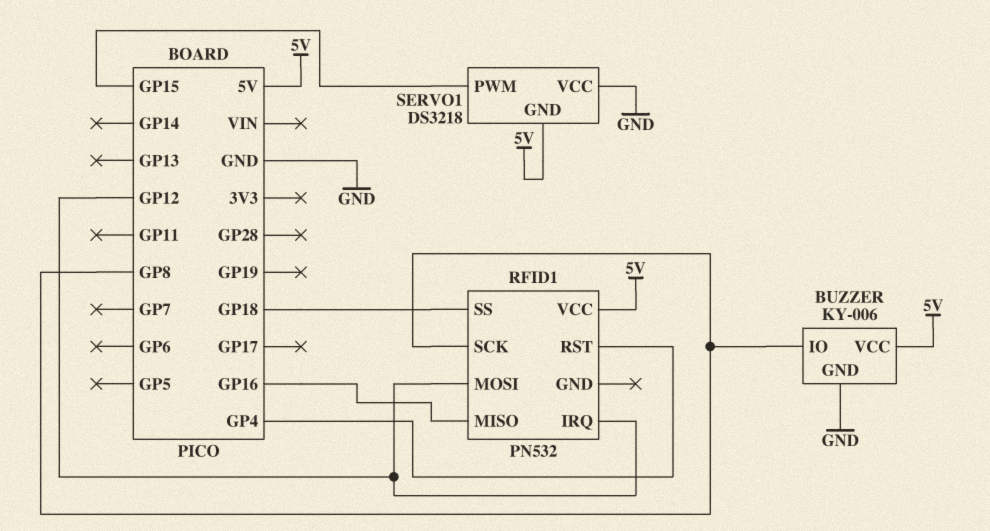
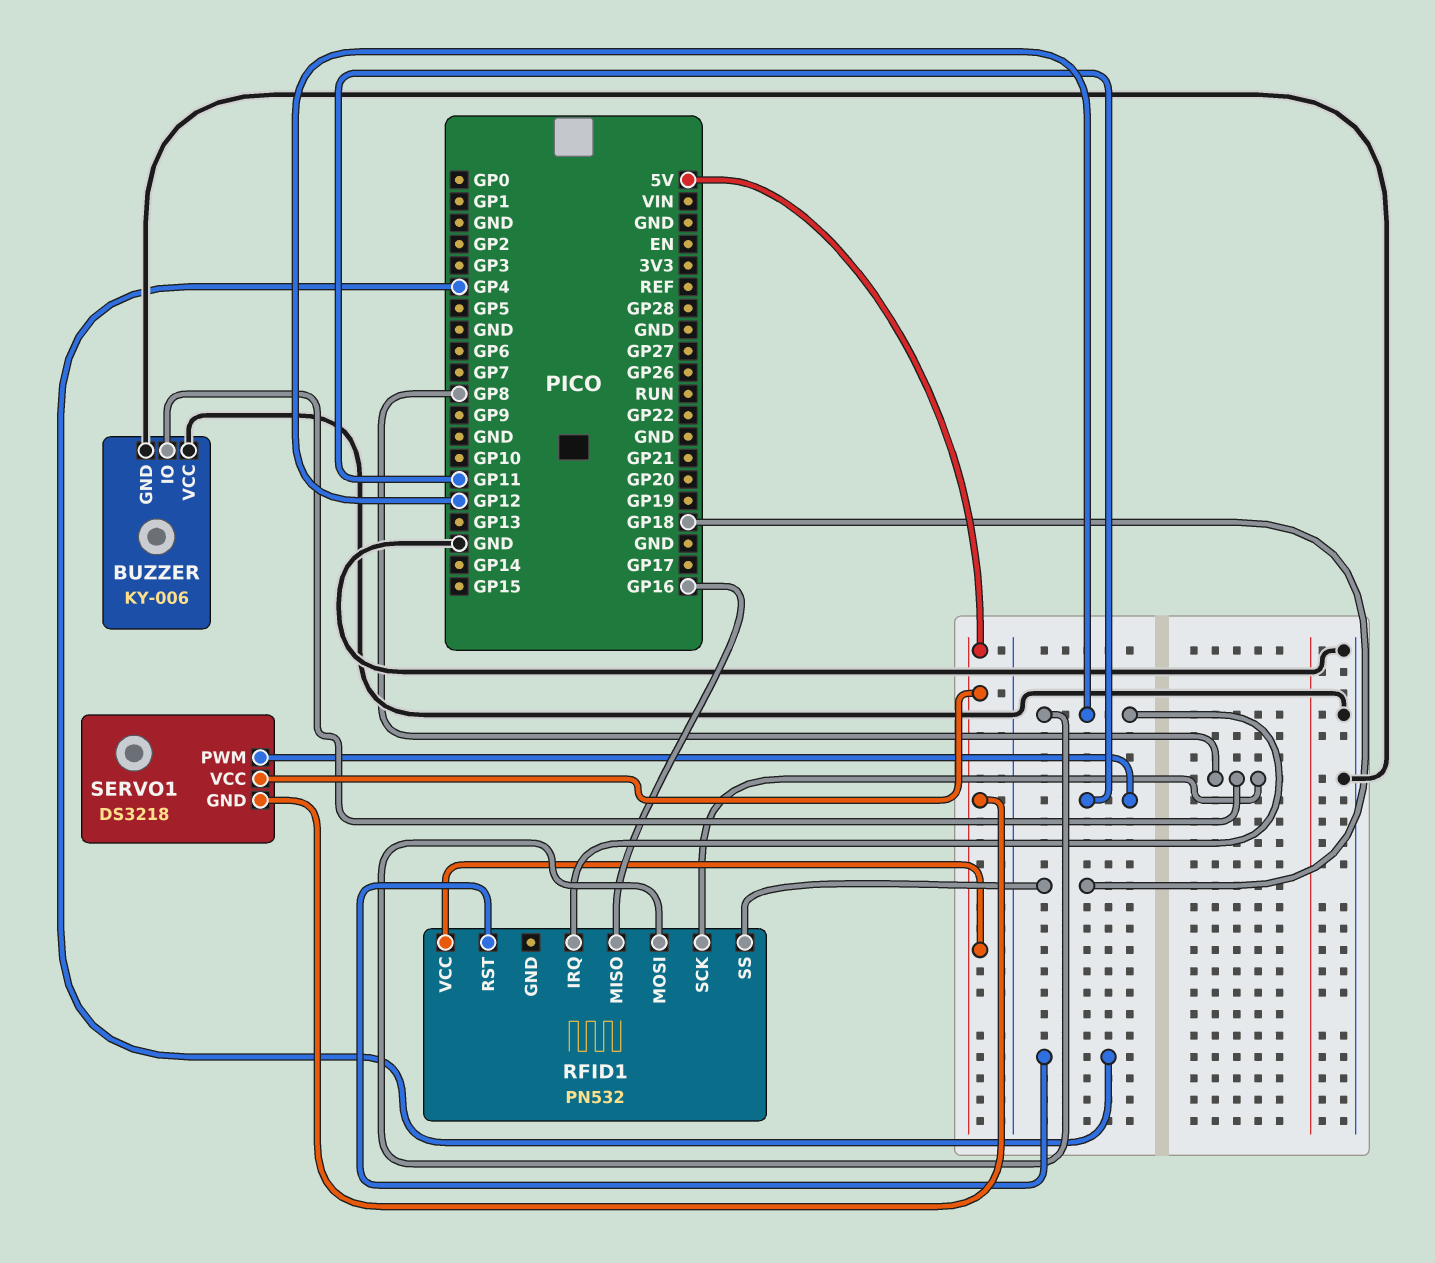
BUZZER pin VCC: 5V -> GND
SERVO1 pin PWM: GP15 -> GP11
SERVO1 pin VCC: GND -> 5V

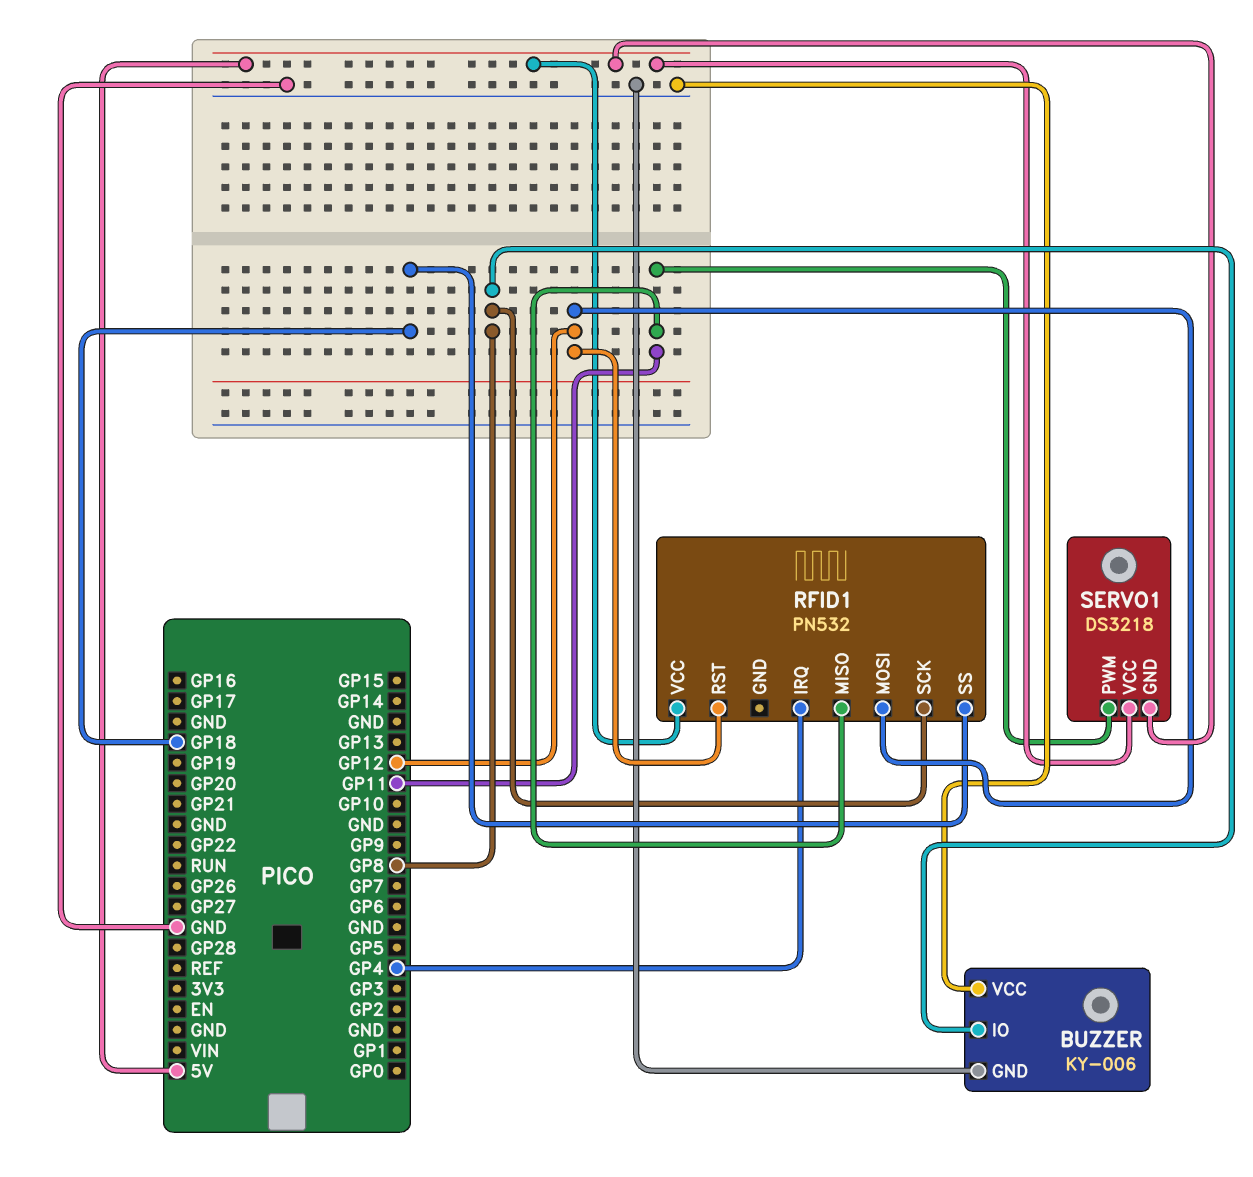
RFID1 pin IRQ: GP12 -> GP4
RFID1 pin MISO: GP16 -> GP11
RFID1 pin RST: GP4 -> GP12

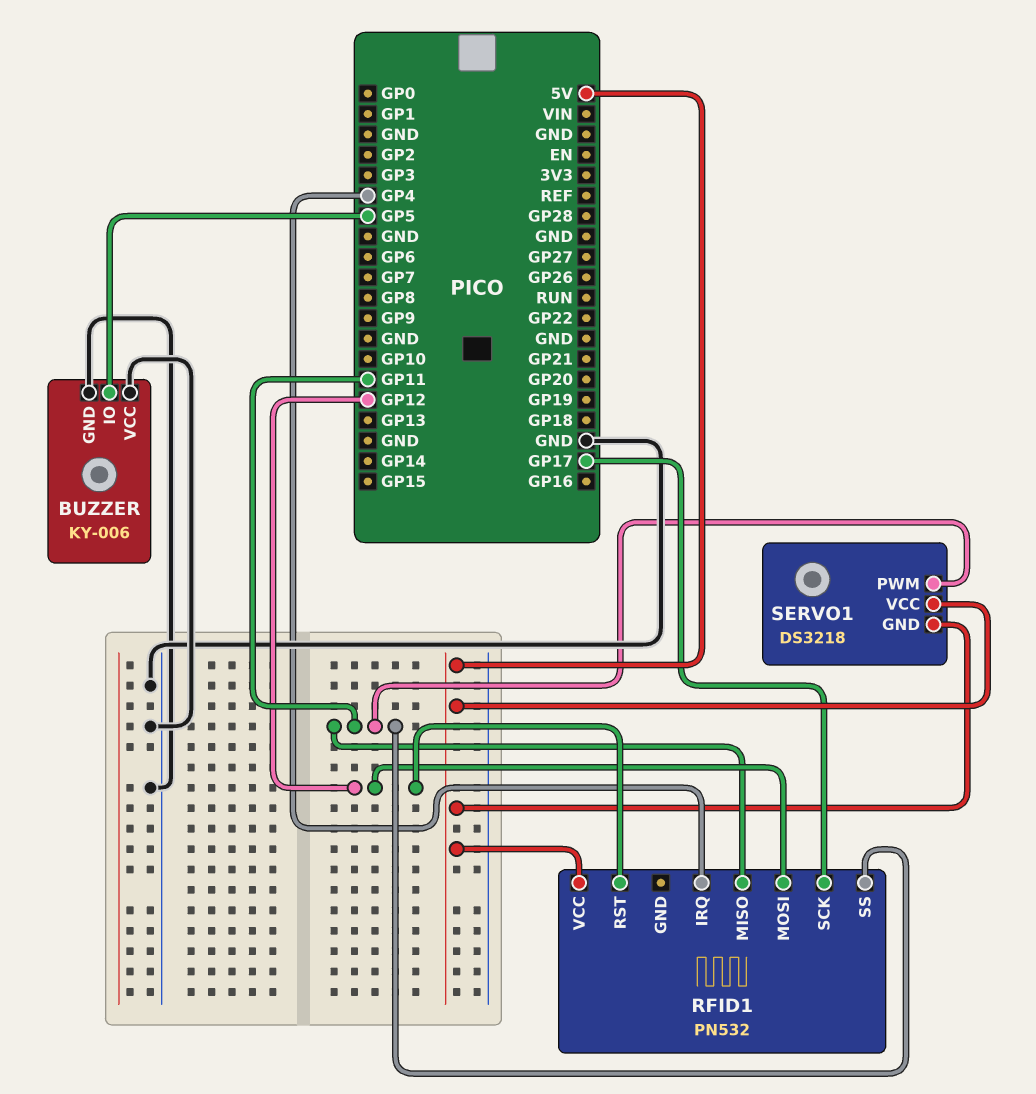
BUZZER pin IO: GP8 -> GP5
RFID1 pin SCK: GP8 -> GP17
RFID1 pin SS: GP18 -> GP11

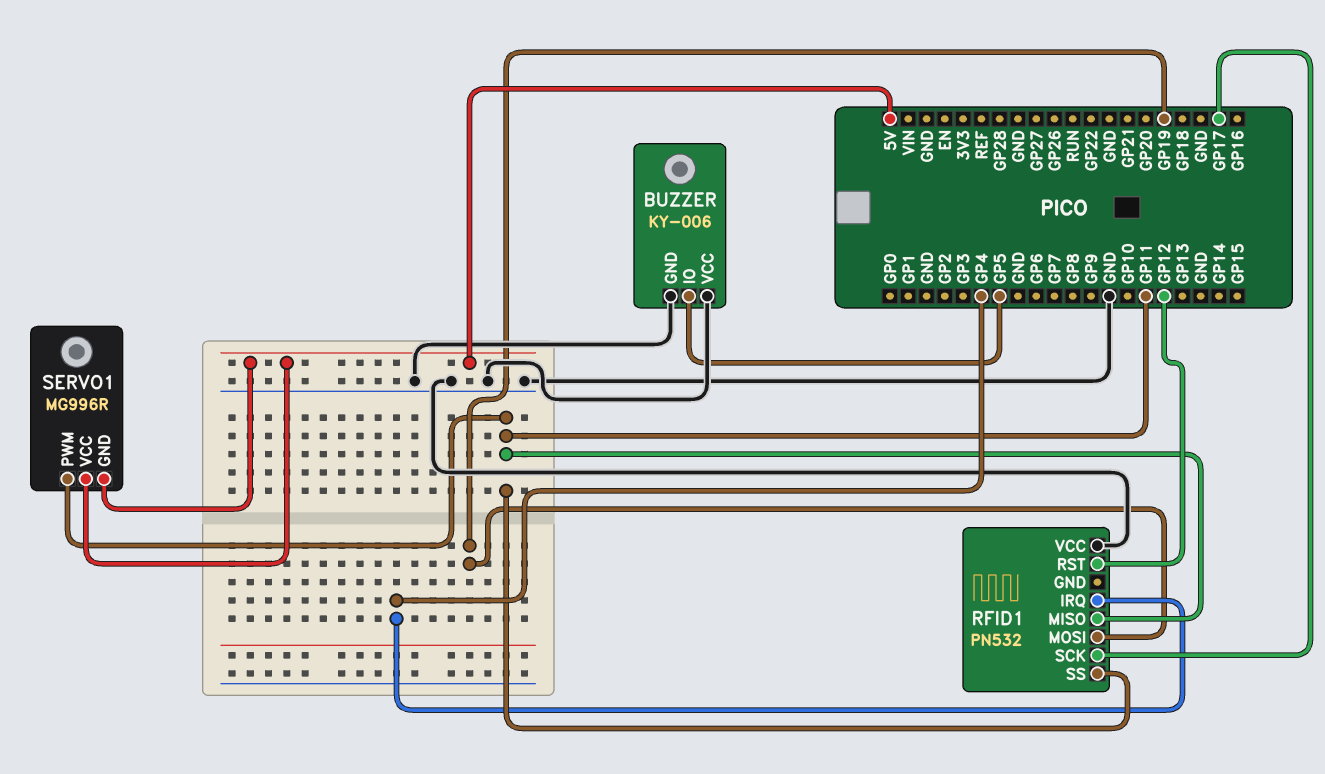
RFID1 pin MOSI: GP12 -> GP19
RFID1 pin VCC: 5V -> GND
SERVO1: DS3218 -> MG996R

